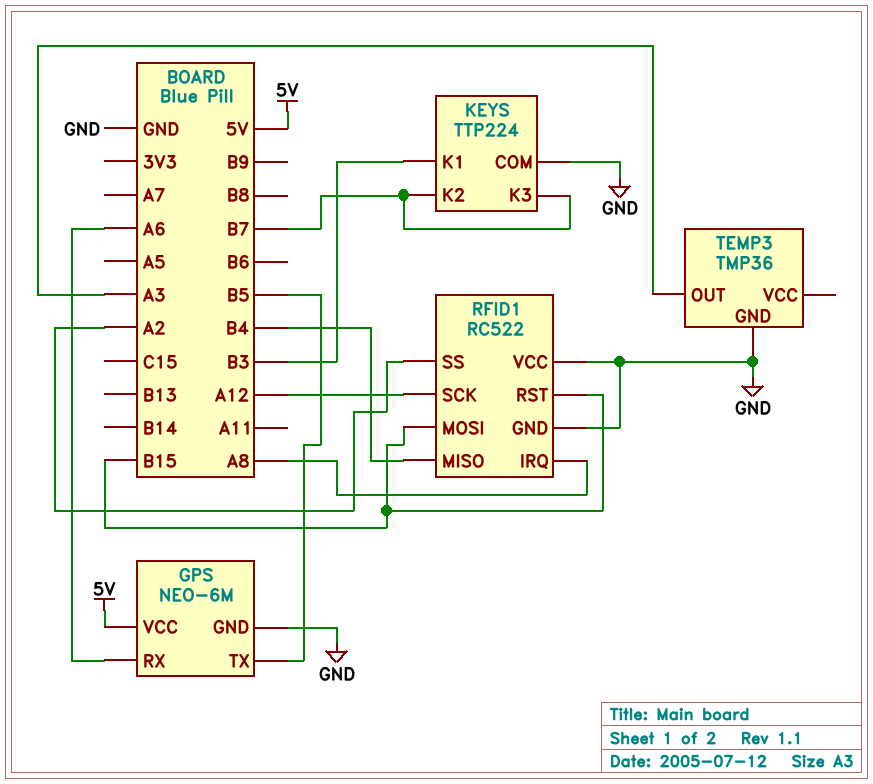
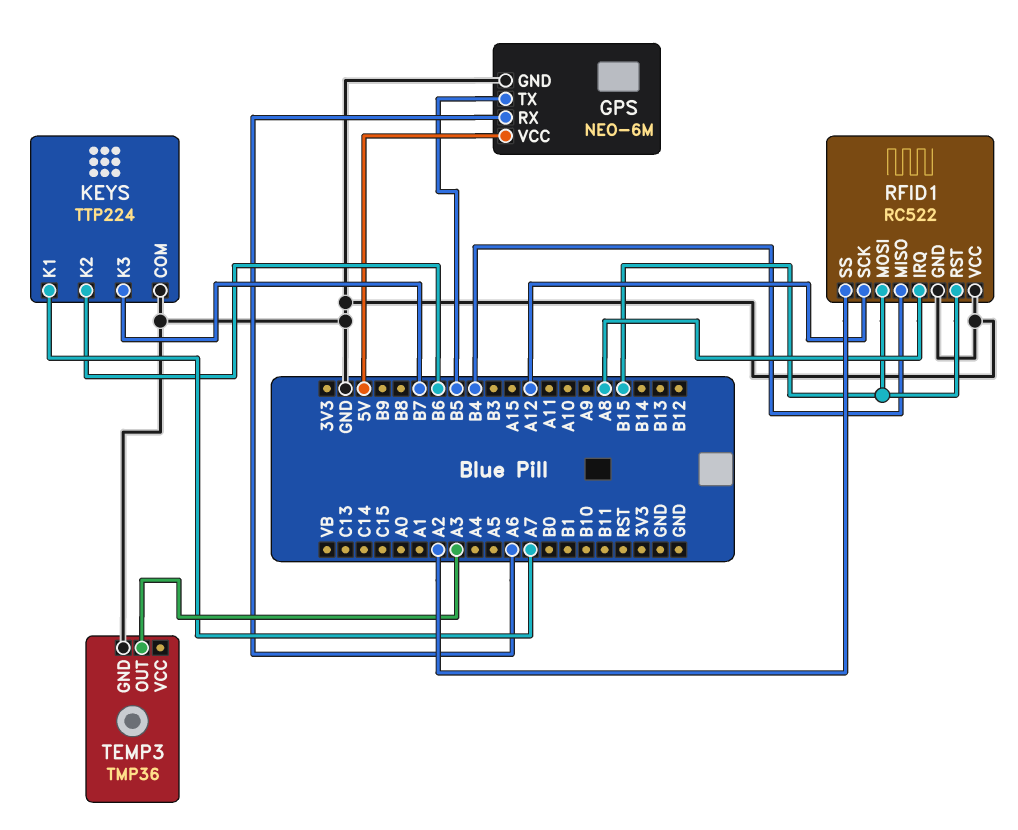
KEYS pin K1: B3 -> A7
KEYS pin K2: B7 -> B6

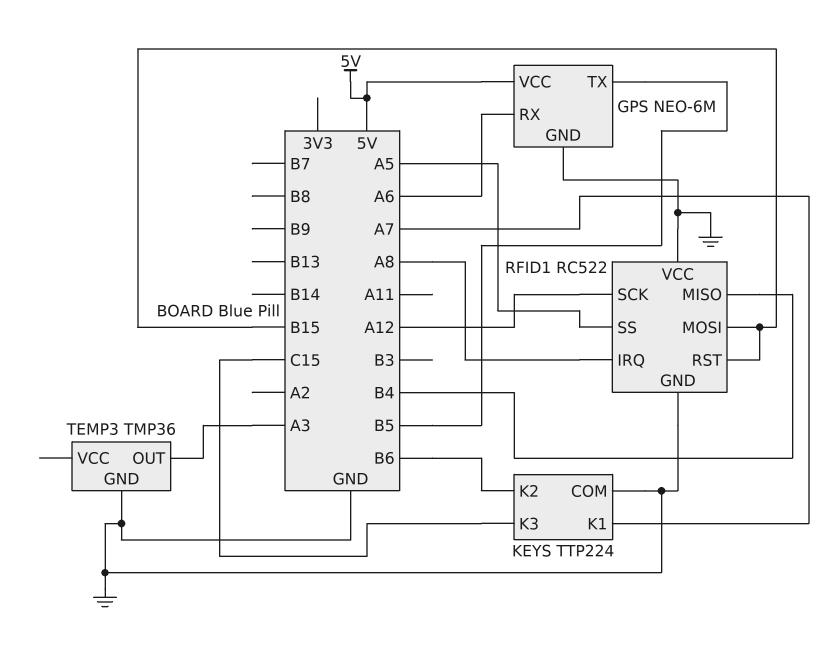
KEYS pin K3: B7 -> C15
RFID1 pin SS: A2 -> A5

